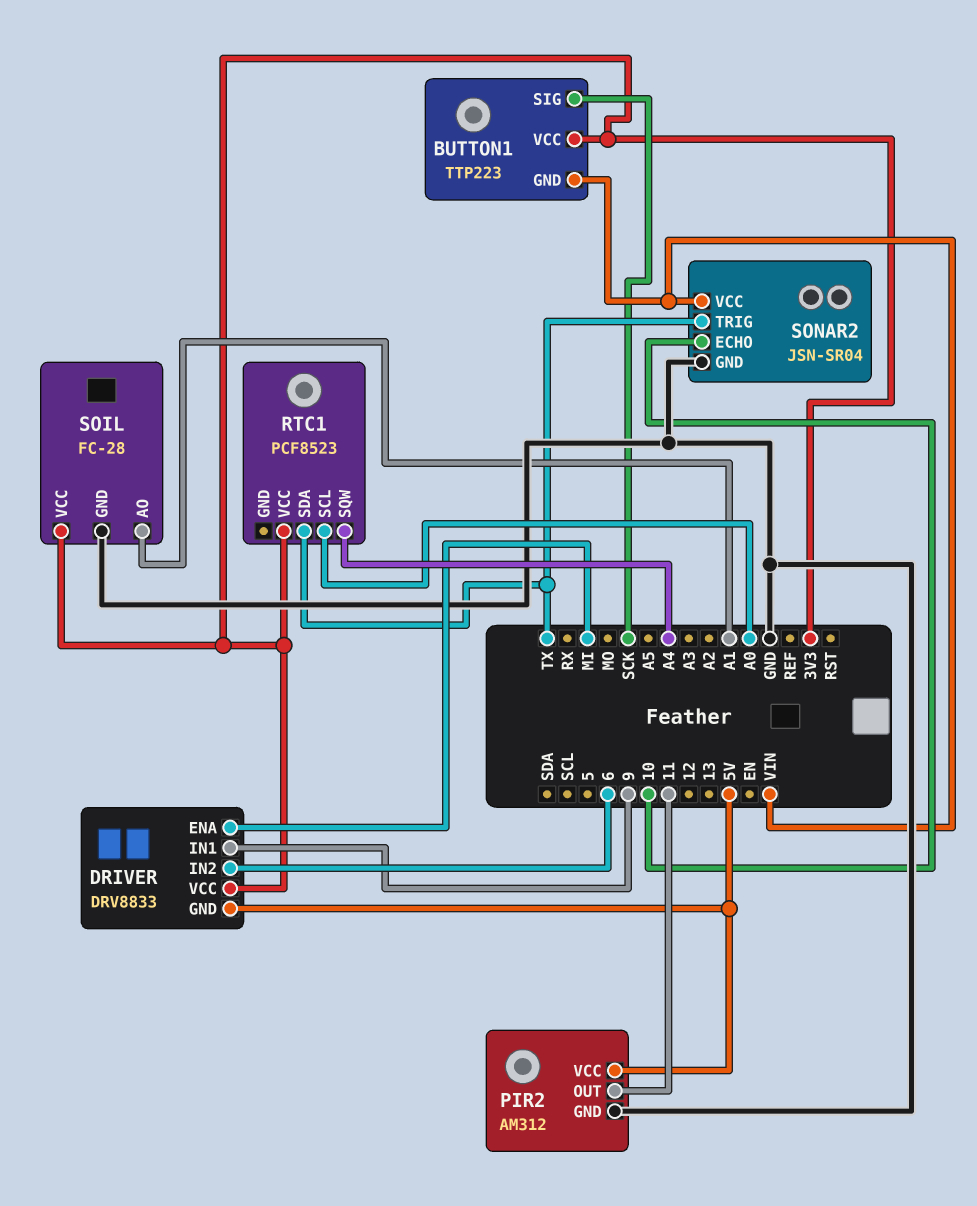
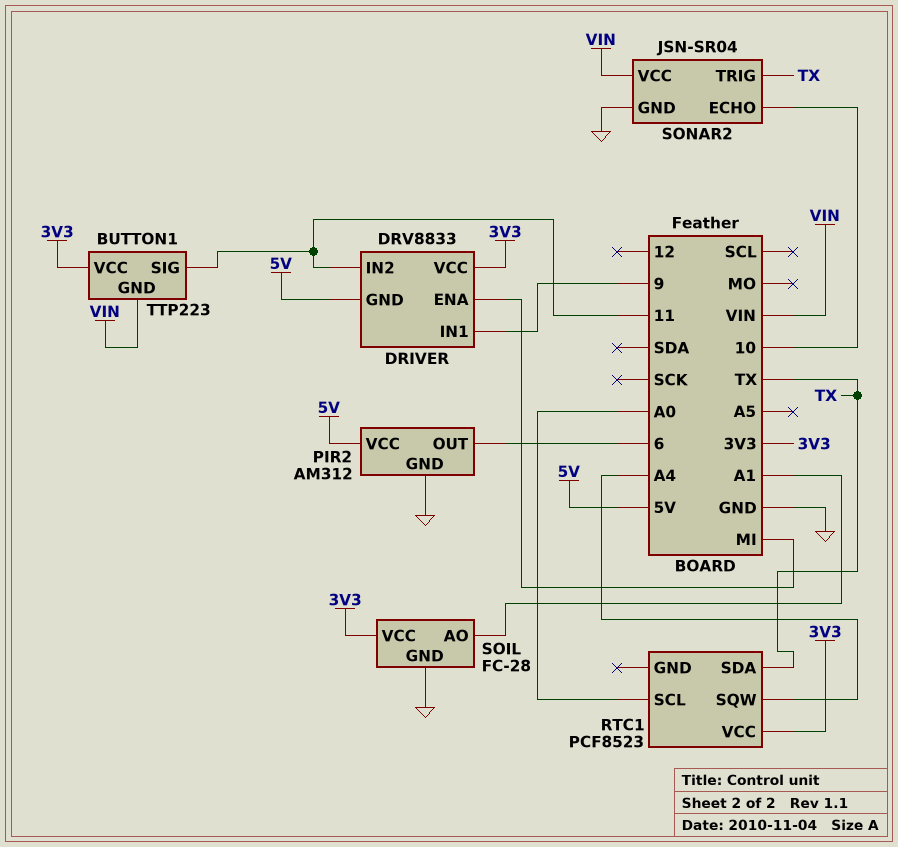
BUTTON1 pin SIG: SCK -> 11
DRIVER pin IN2: 6 -> 11
PIR2 pin OUT: 11 -> 6

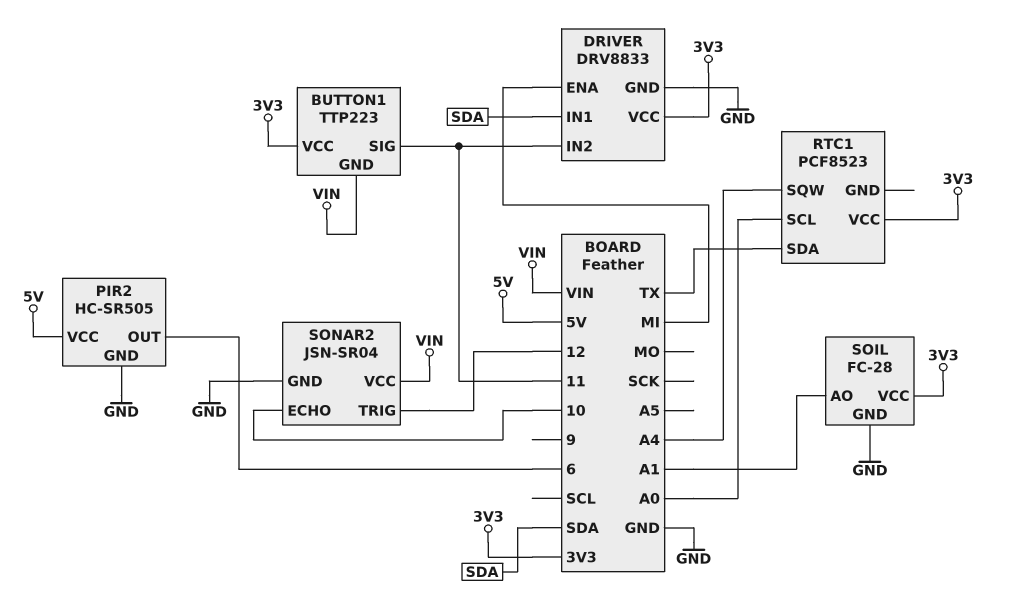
DRIVER pin GND: 5V -> GND
DRIVER pin IN1: 9 -> SDA
PIR2: AM312 -> HC-SR505
SONAR2 pin TRIG: TX -> 12

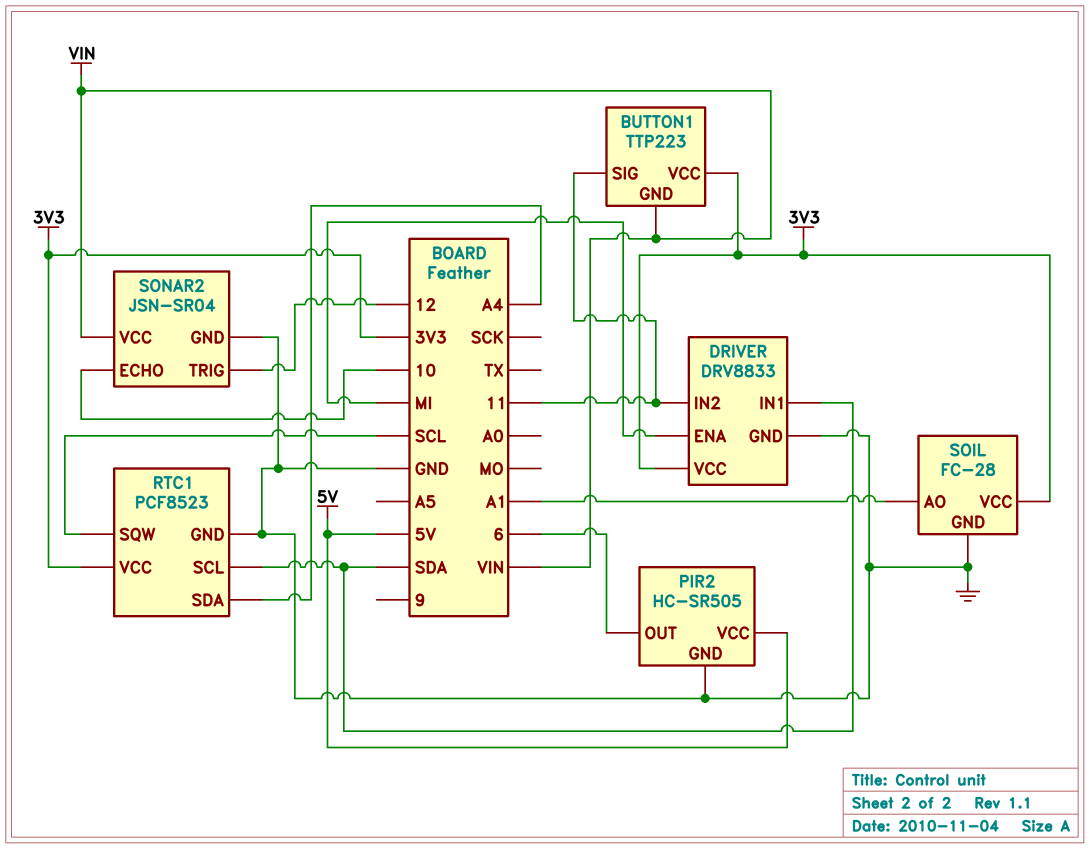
RTC1 pin GND: none -> GND
RTC1 pin SCL: A0 -> SDA
RTC1 pin SDA: TX -> A4
RTC1 pin SQW: A4 -> SCL

